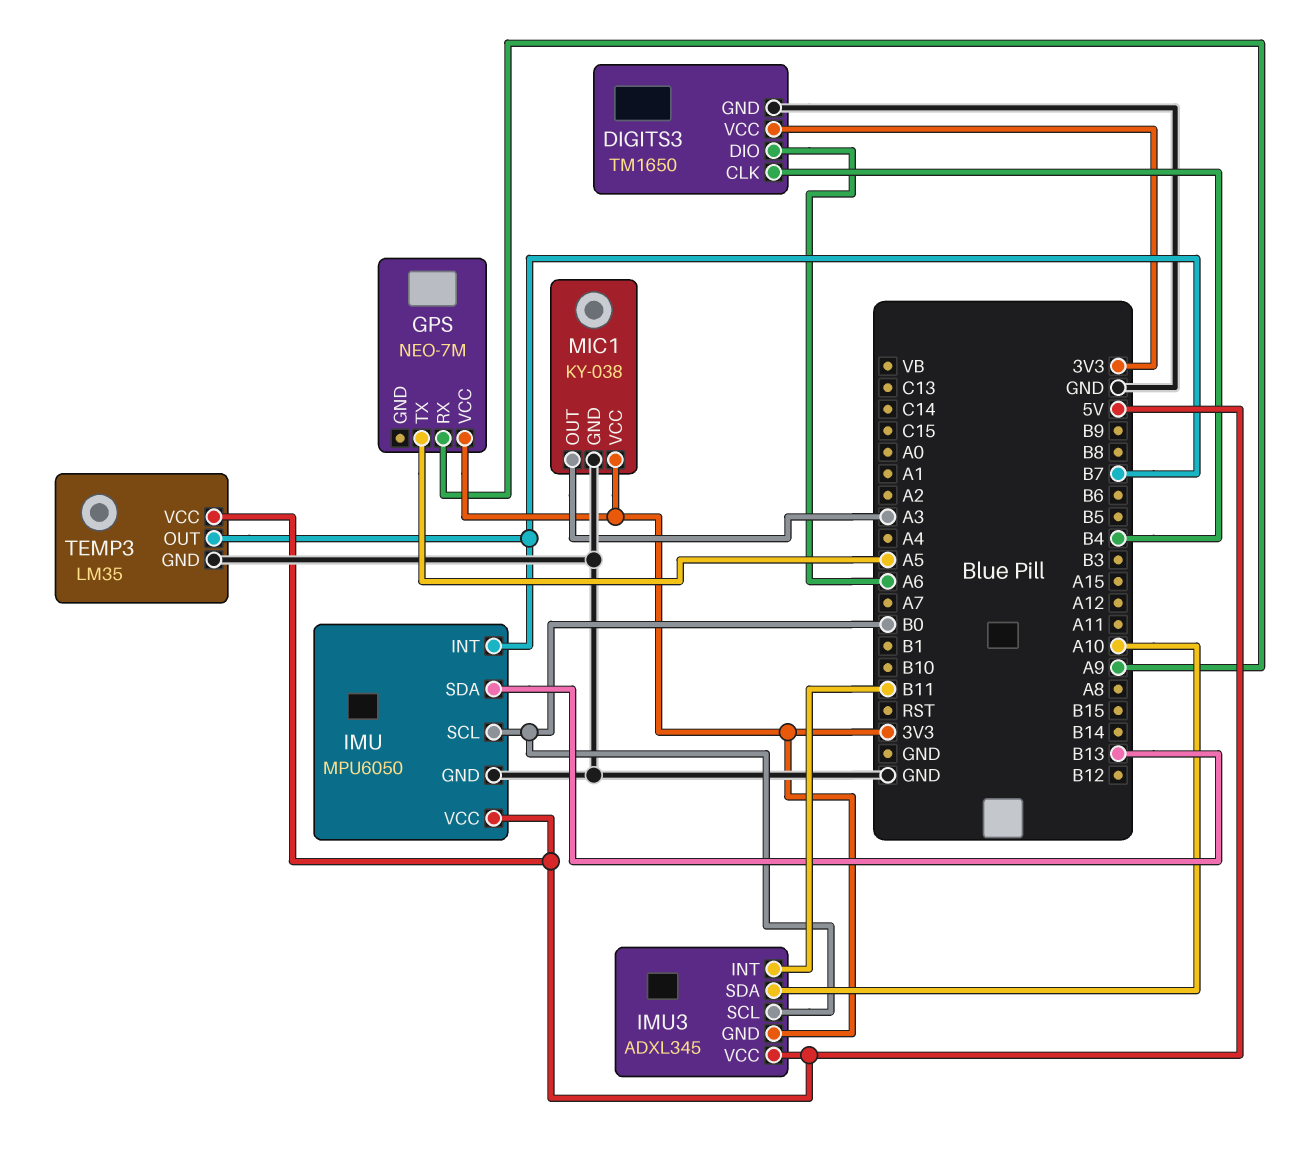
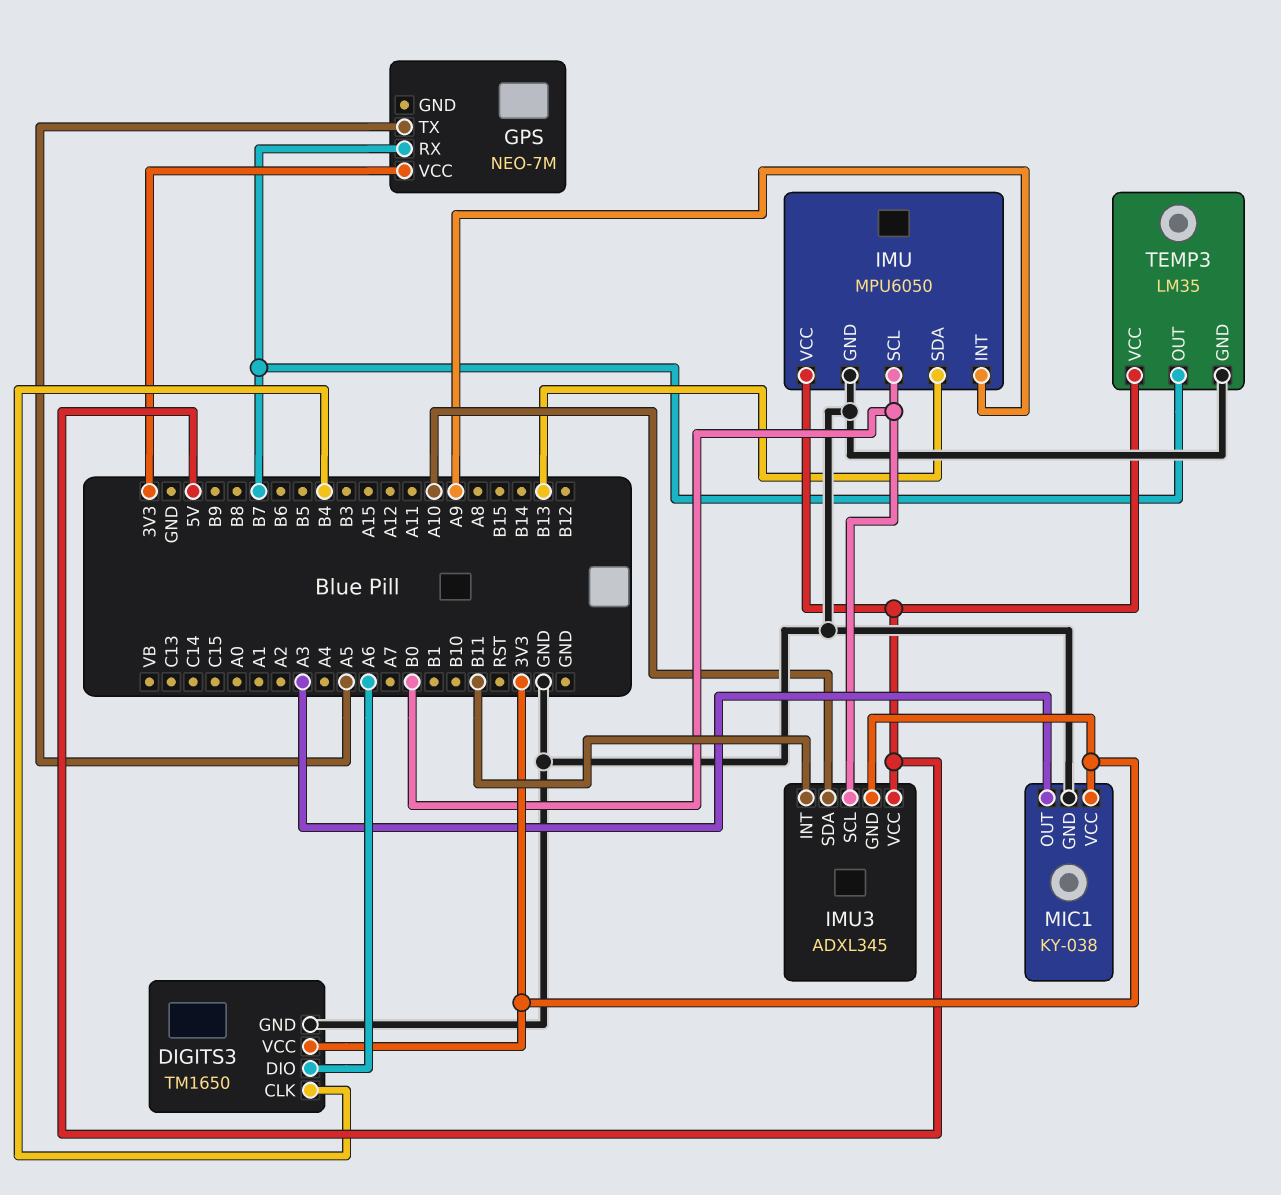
GPS pin RX: A9 -> B7
IMU pin INT: B7 -> A9

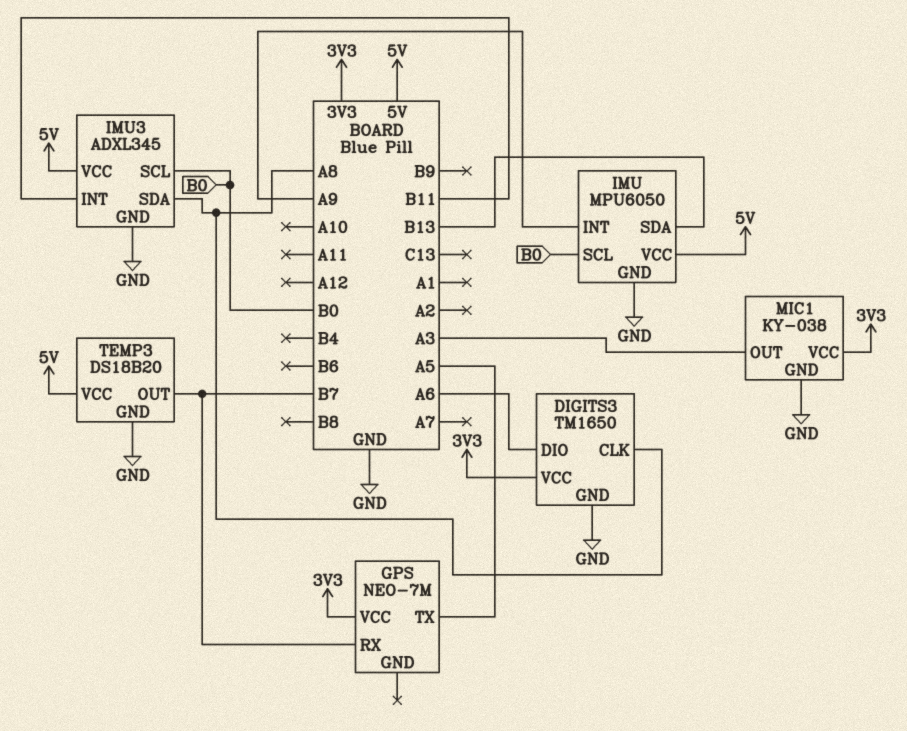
DIGITS3 pin CLK: B4 -> A8
IMU3 pin GND: 3V3 -> GND
IMU3 pin SDA: A10 -> A8
TEMP3: LM35 -> DS18B20

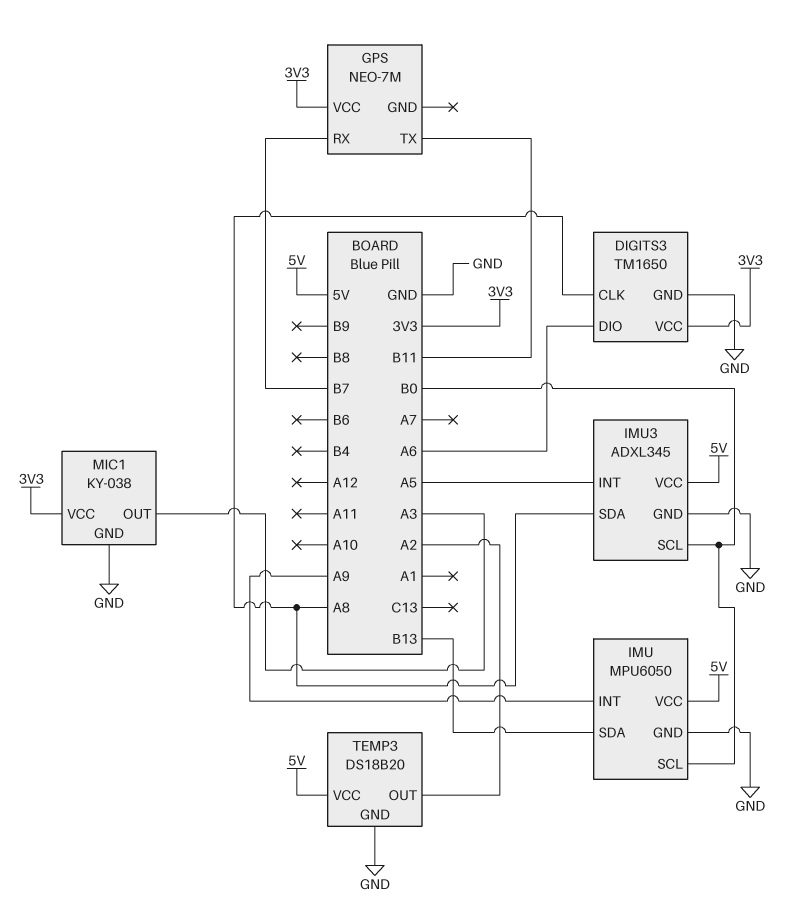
GPS pin TX: A5 -> B11
IMU3 pin INT: B11 -> A5
TEMP3 pin OUT: B7 -> A2

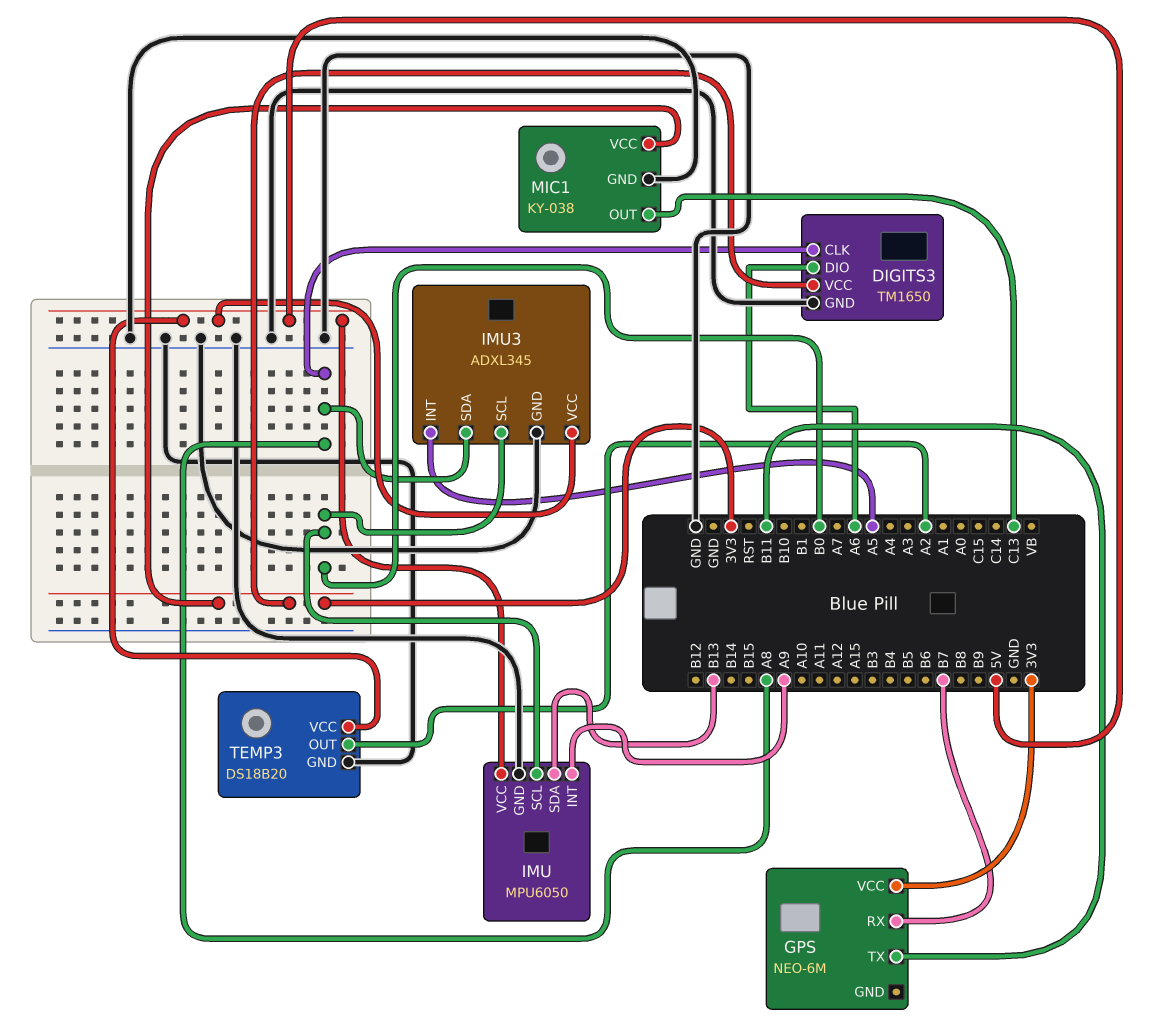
GPS: NEO-7M -> NEO-6M
MIC1 pin OUT: A3 -> C13

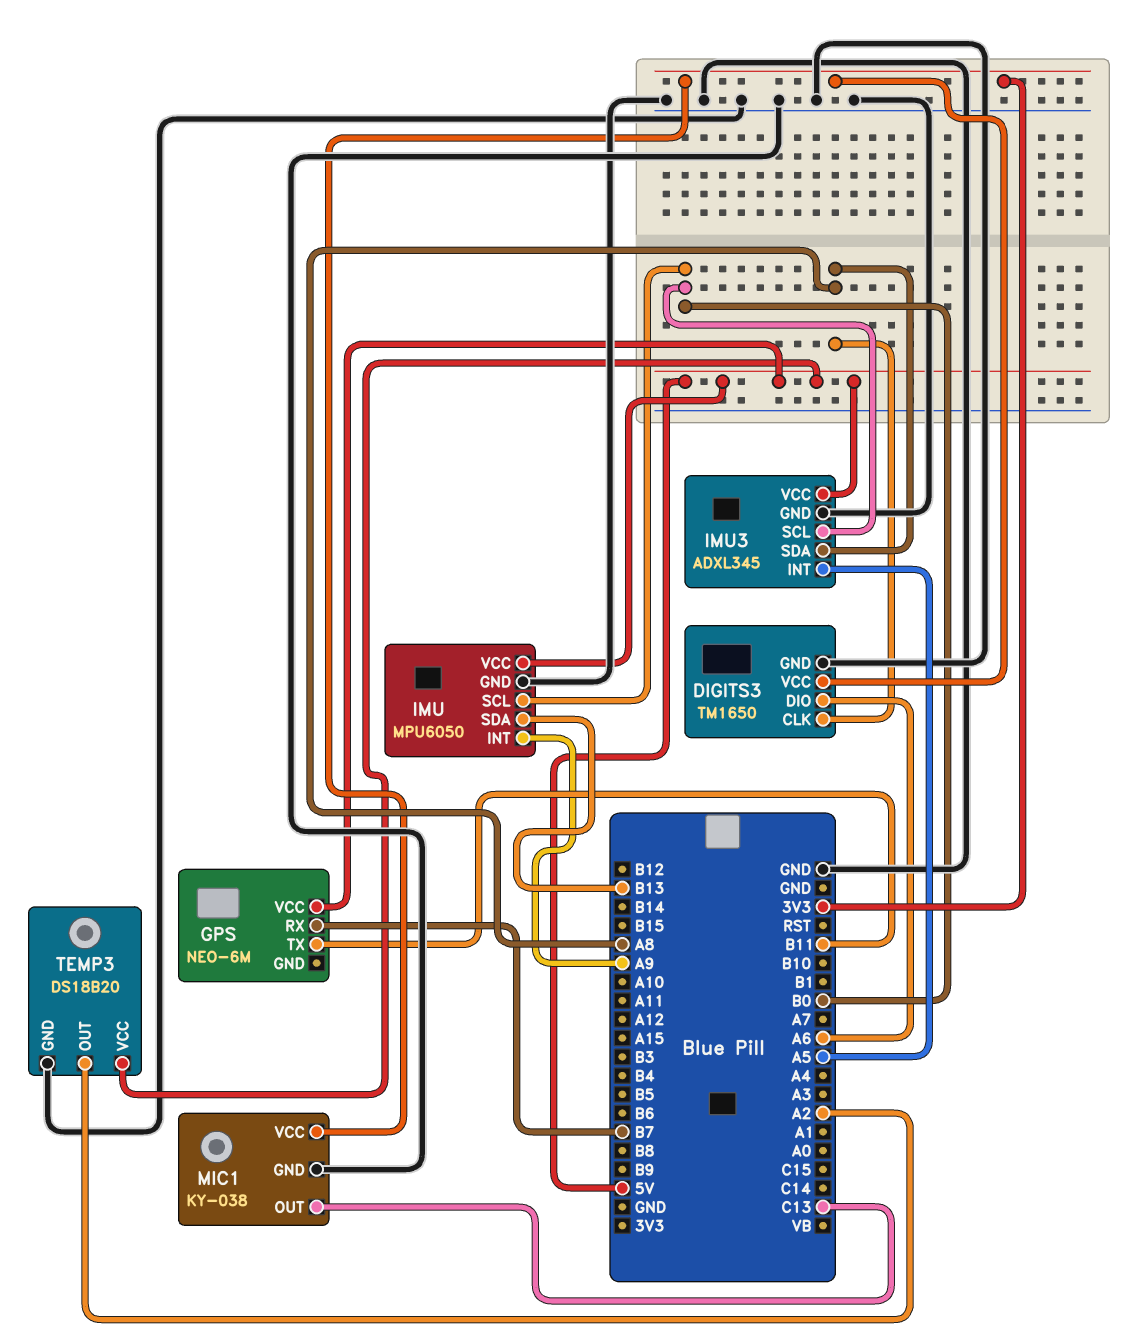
GPS pin VCC: 3V3 -> 5V

